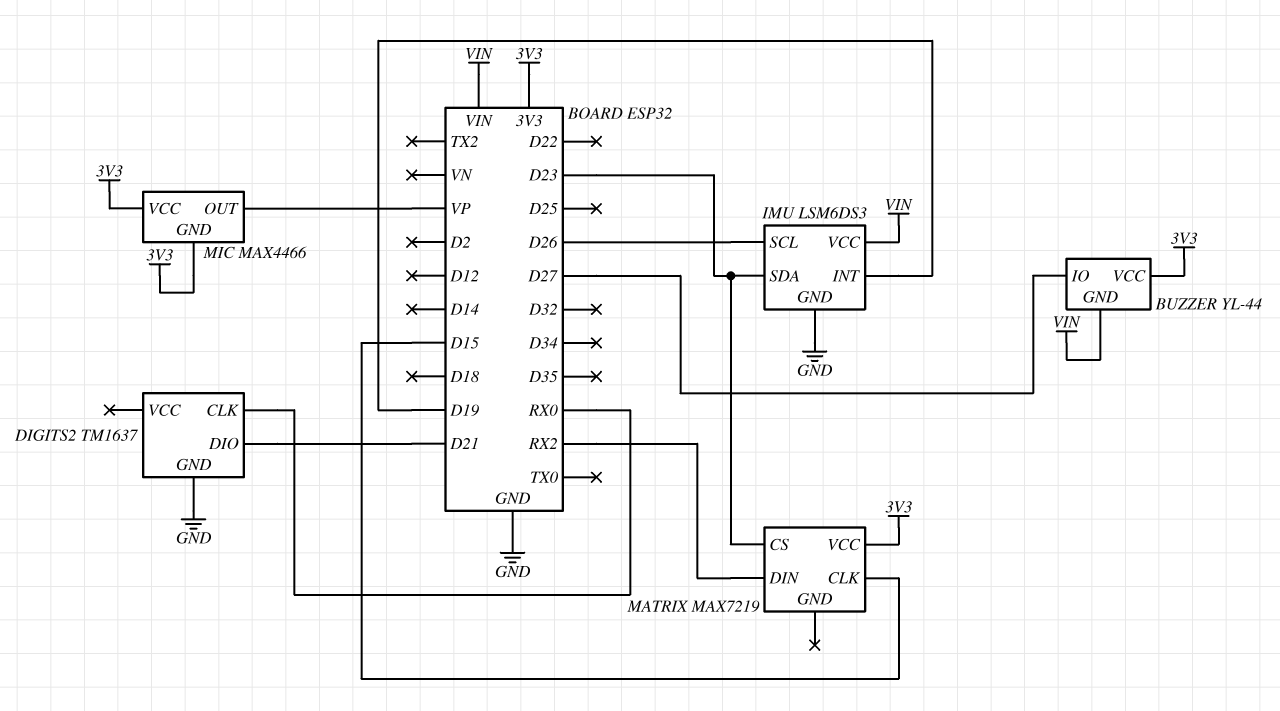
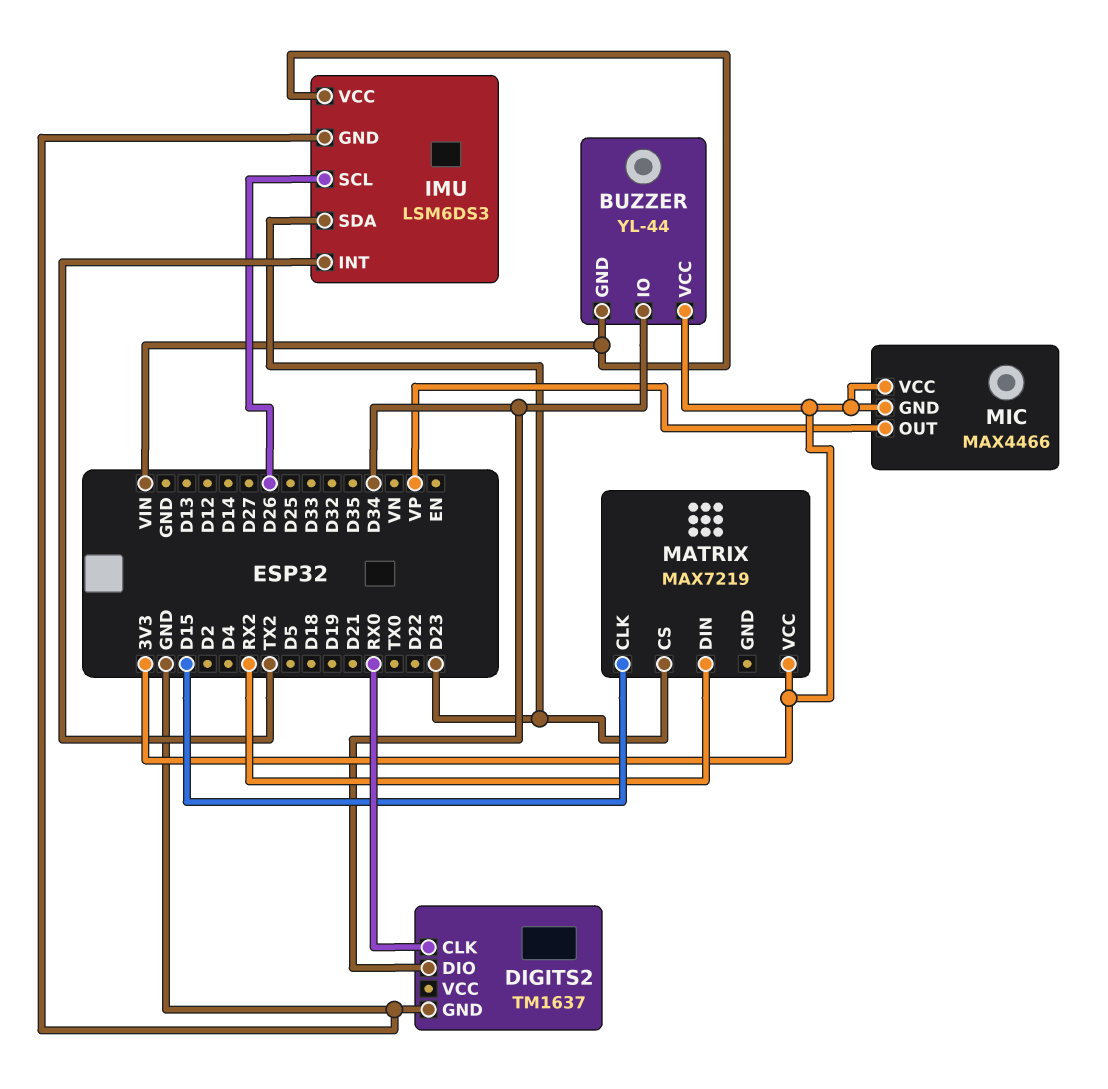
BUZZER pin IO: D27 -> D34
DIGITS2 pin DIO: D21 -> D34
IMU pin INT: D19 -> TX2

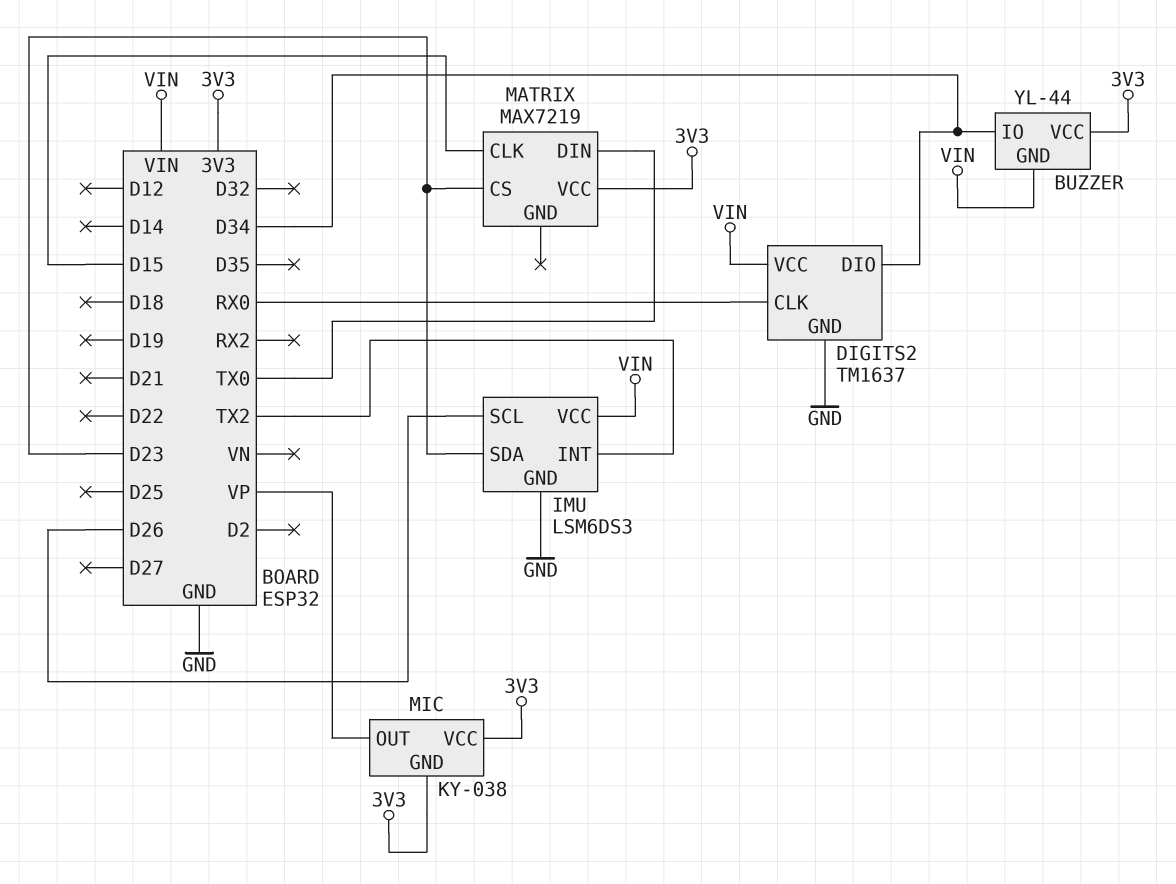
DIGITS2 pin VCC: none -> VIN
MATRIX pin DIN: RX2 -> TX0
MIC: MAX4466 -> KY-038

